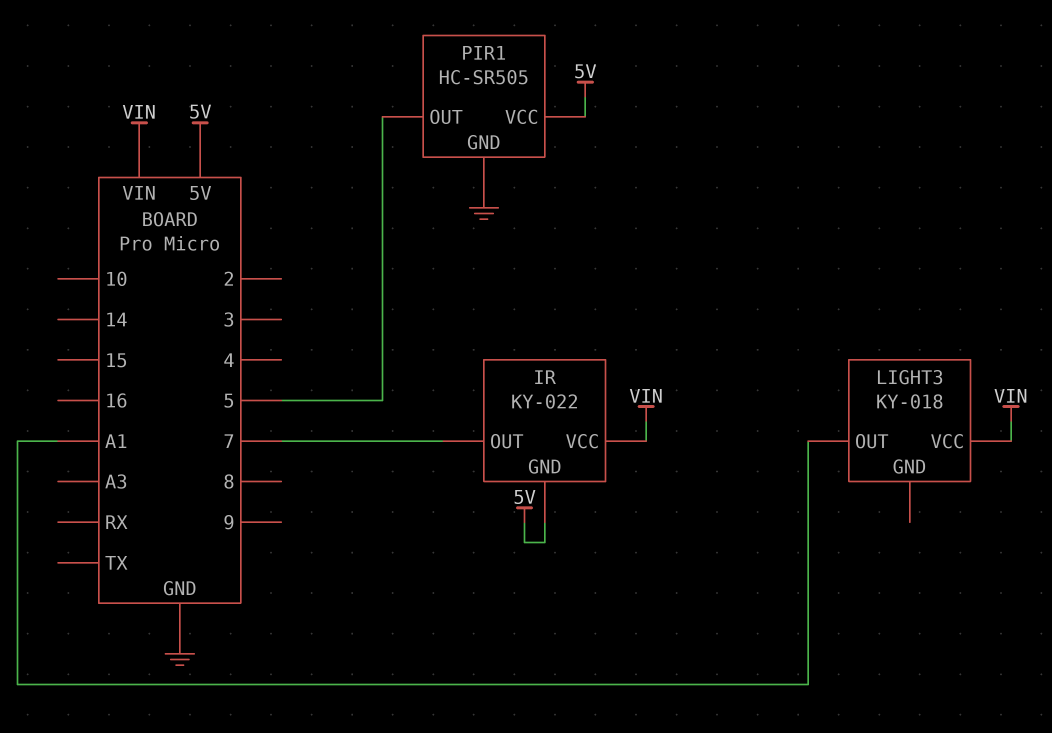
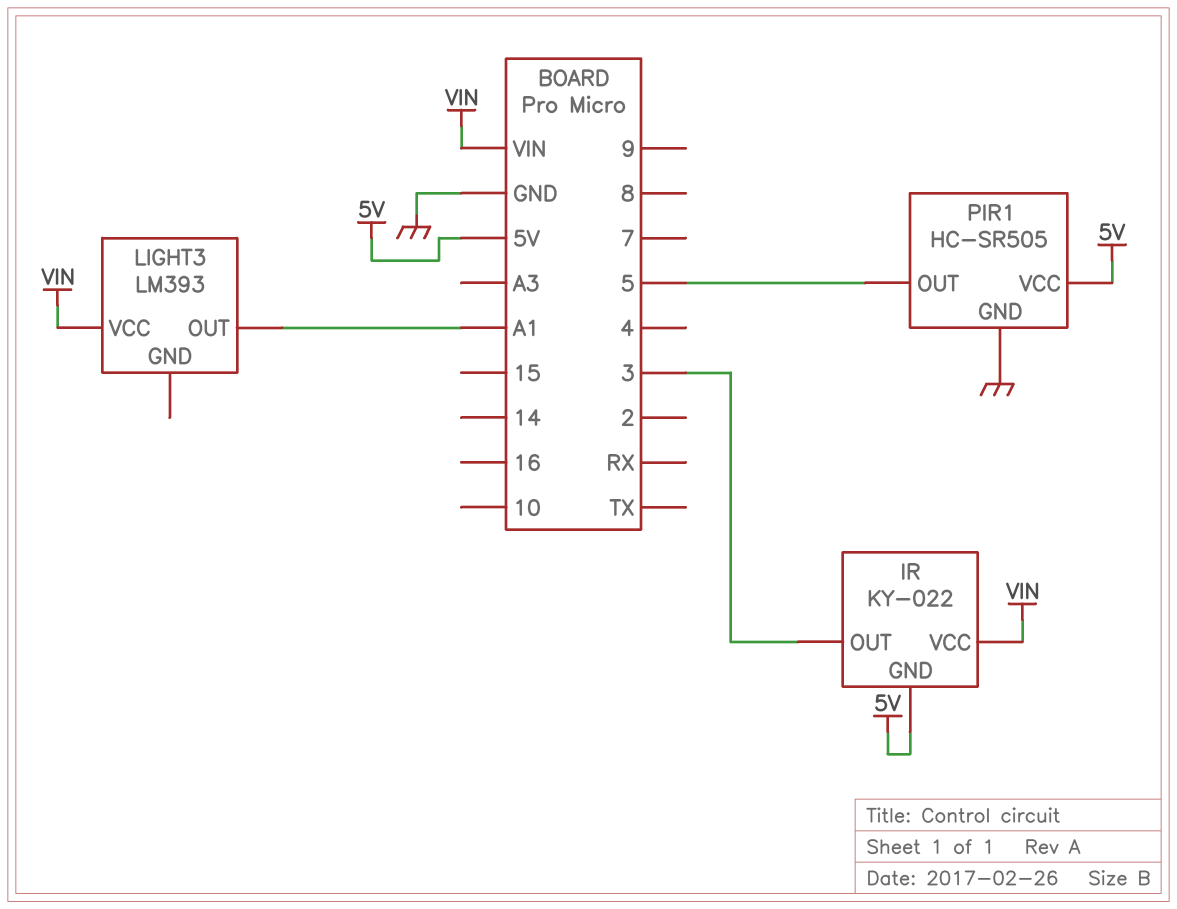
IR pin OUT: 7 -> 3
LIGHT3: KY-018 -> LM393

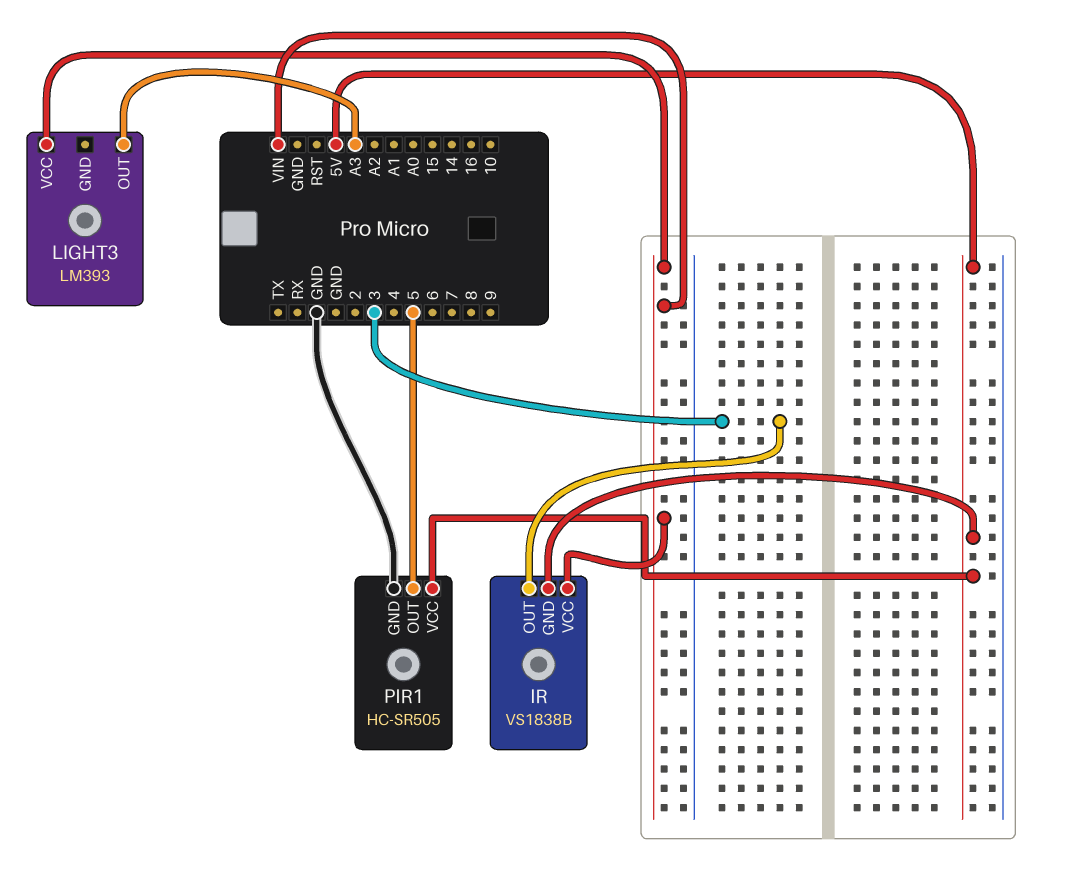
IR: KY-022 -> VS1838B
LIGHT3 pin OUT: A1 -> A3

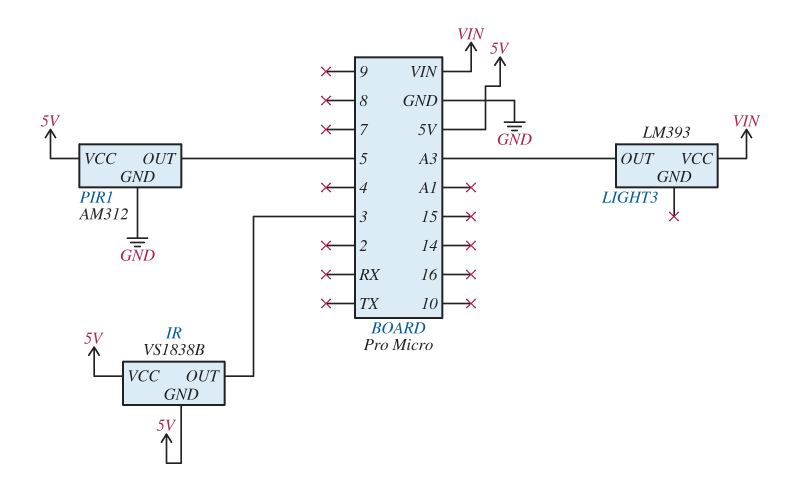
IR pin VCC: VIN -> 5V
PIR1: HC-SR505 -> AM312

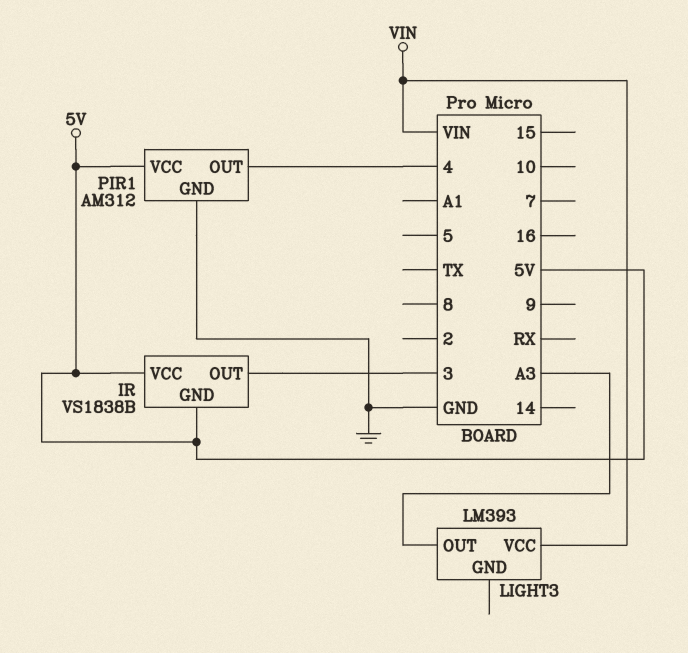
PIR1 pin OUT: 5 -> 4

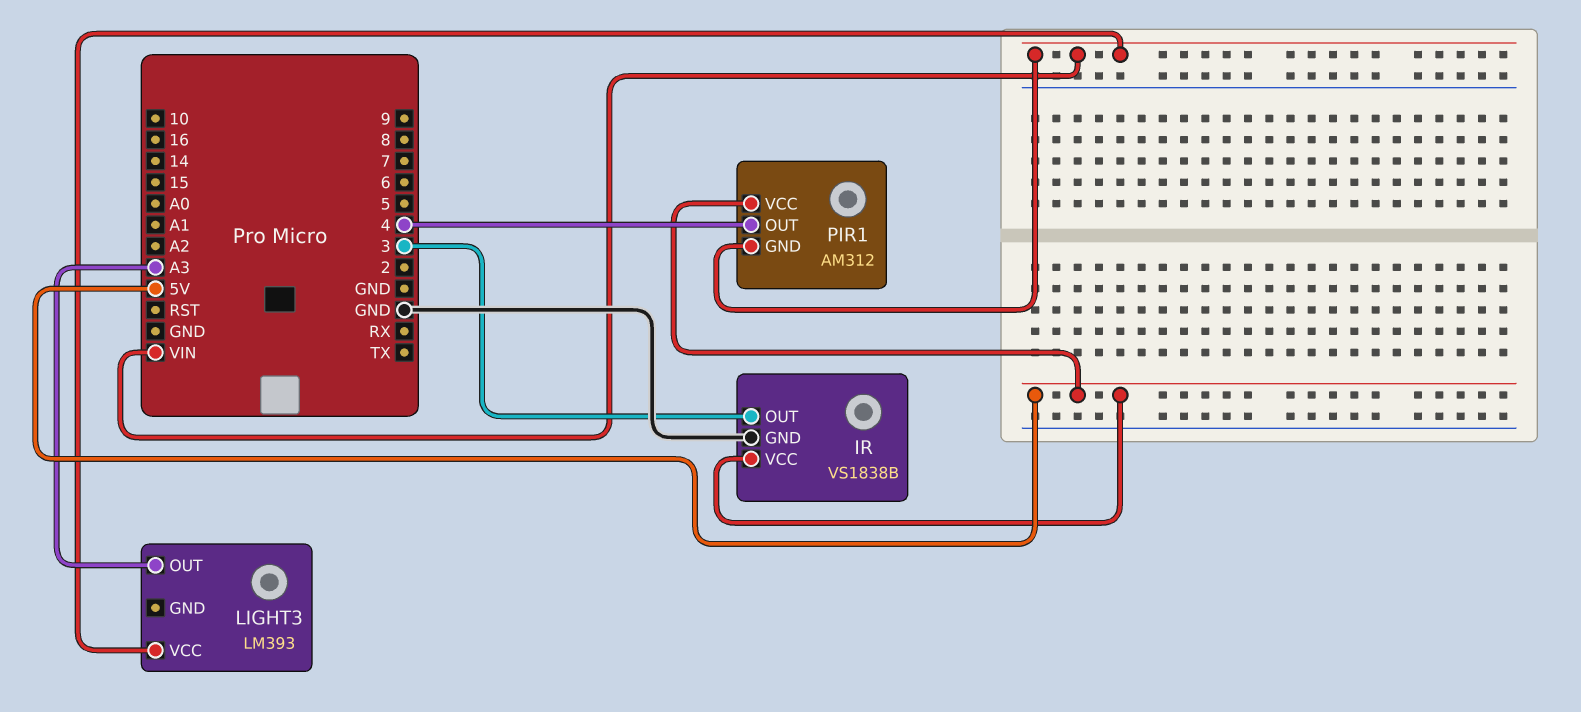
IR pin GND: 5V -> GND
PIR1 pin GND: GND -> VIN

